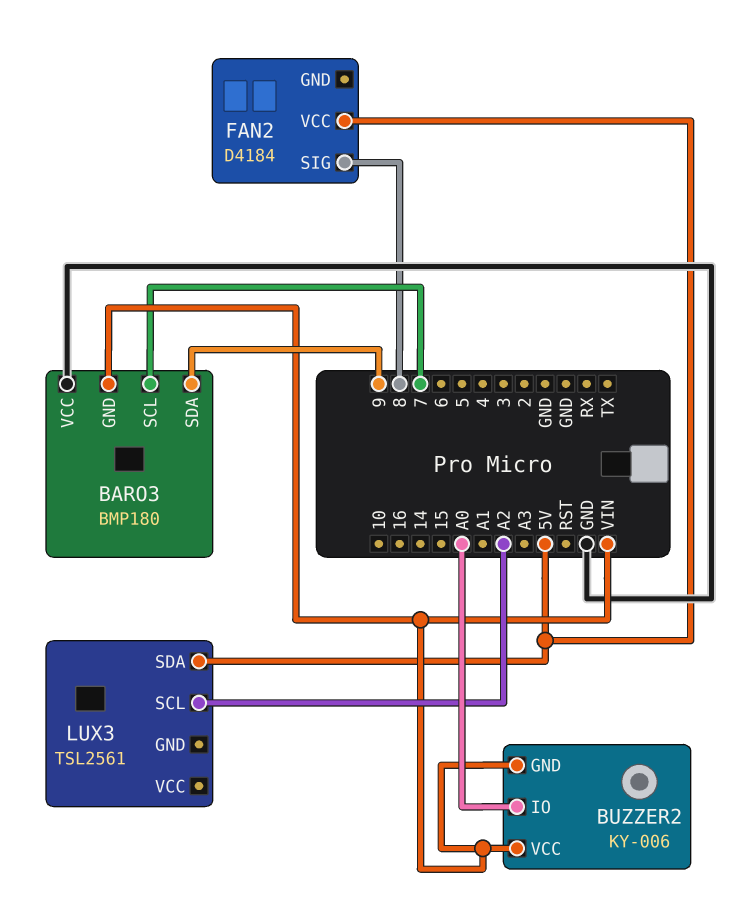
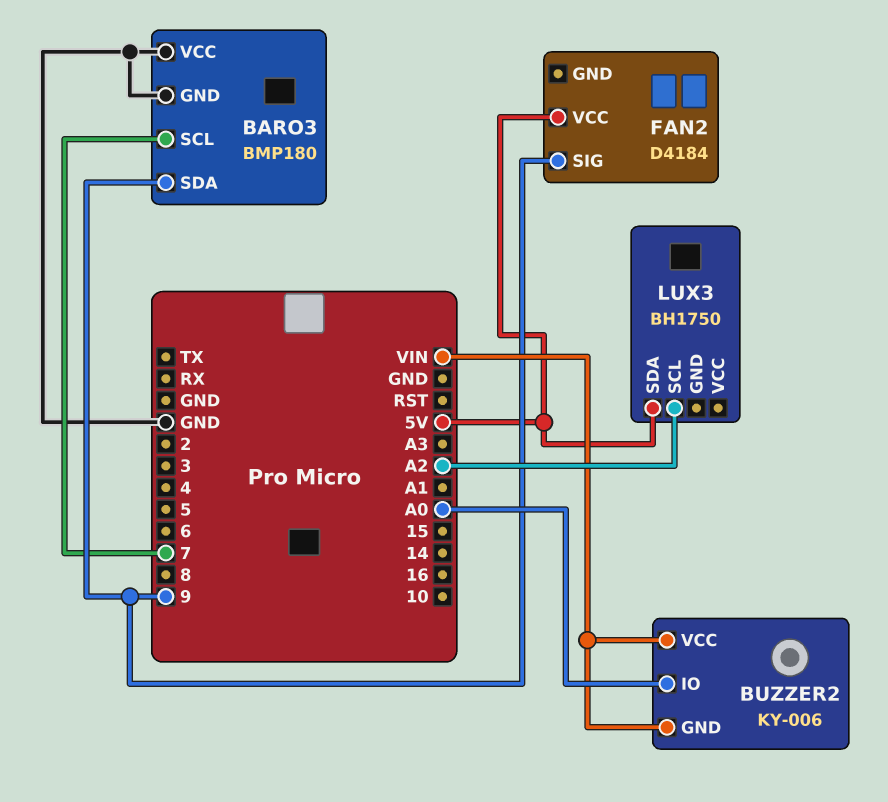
BARO3 pin GND: VIN -> GND
FAN2 pin SIG: 8 -> 9
LUX3: TSL2561 -> BH1750

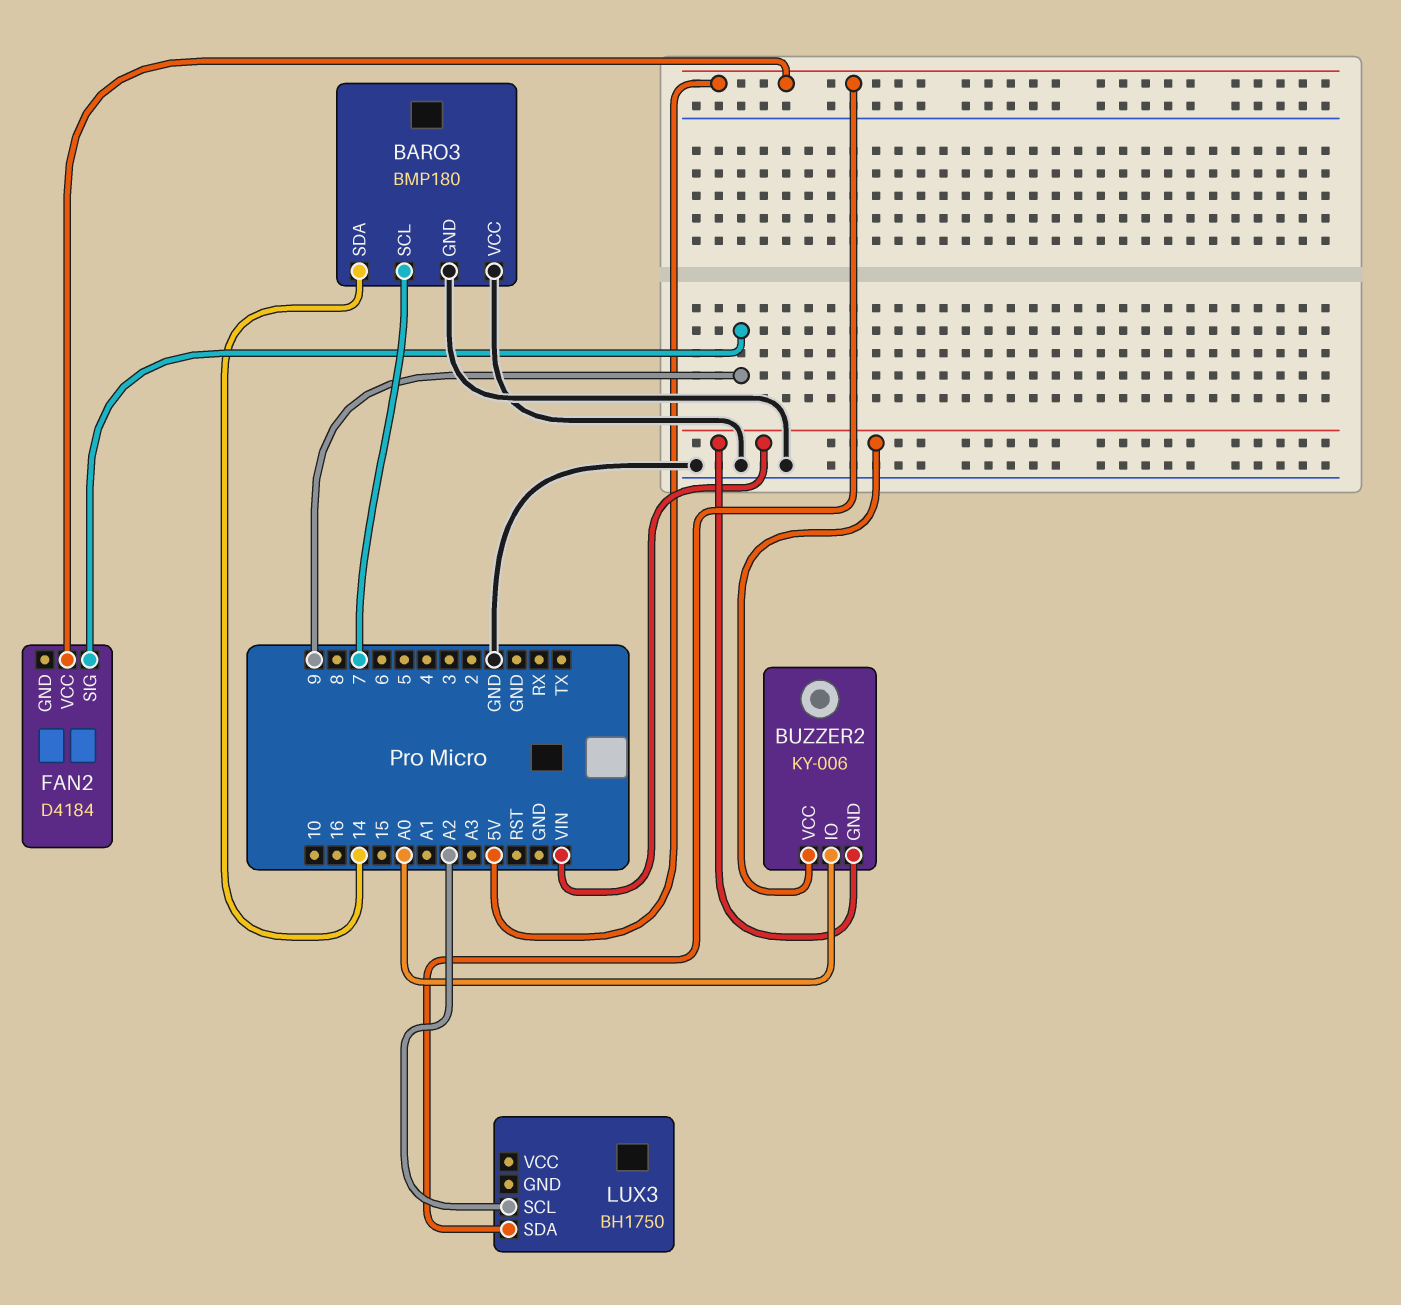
BARO3 pin SDA: 9 -> 14

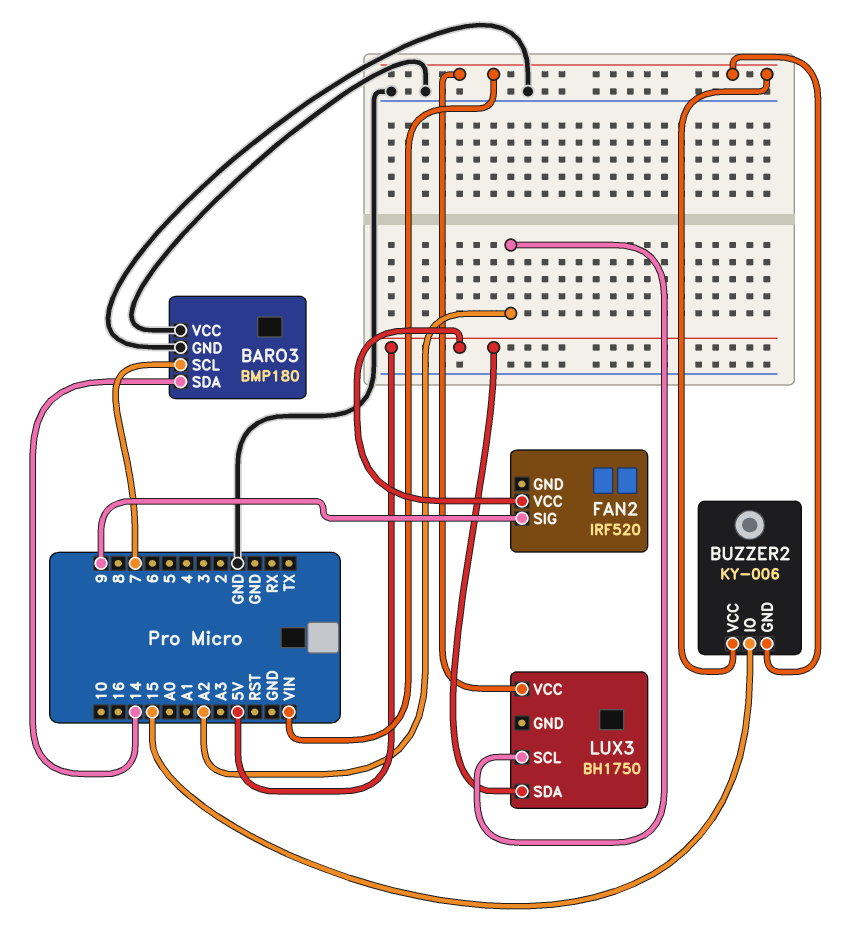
BUZZER2 pin IO: A0 -> 15
FAN2: D4184 -> IRF520
LUX3 pin VCC: none -> VIN

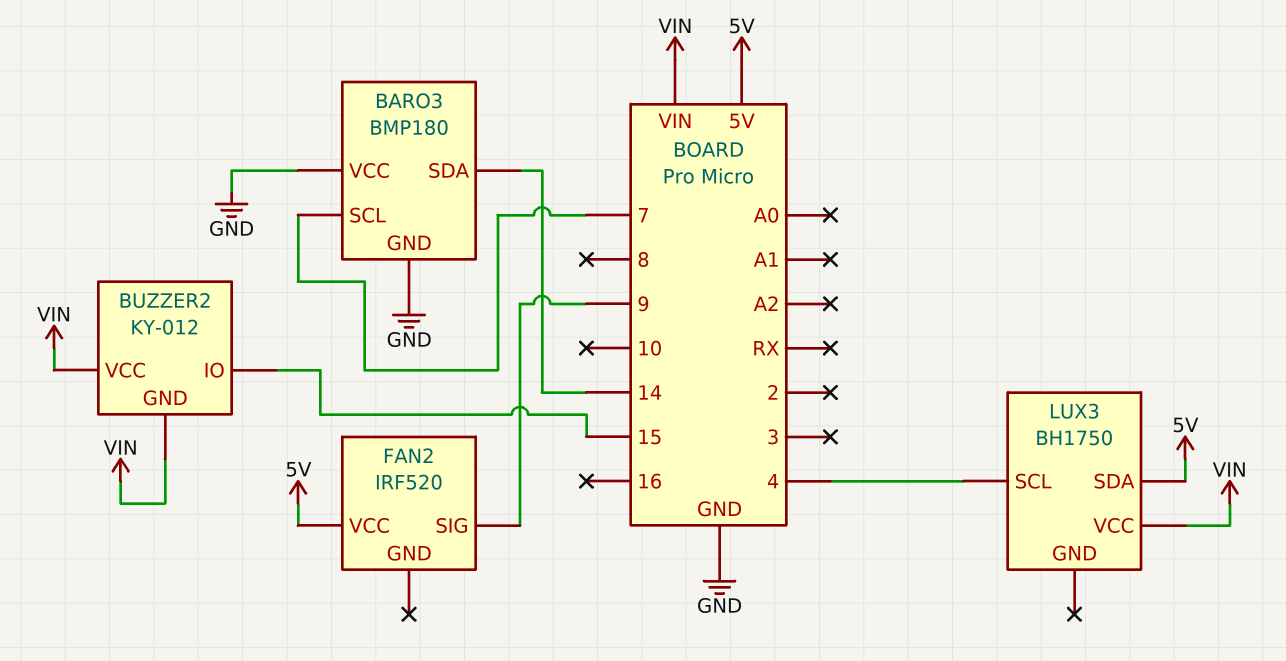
BUZZER2: KY-006 -> KY-012
LUX3 pin SCL: A2 -> 4

